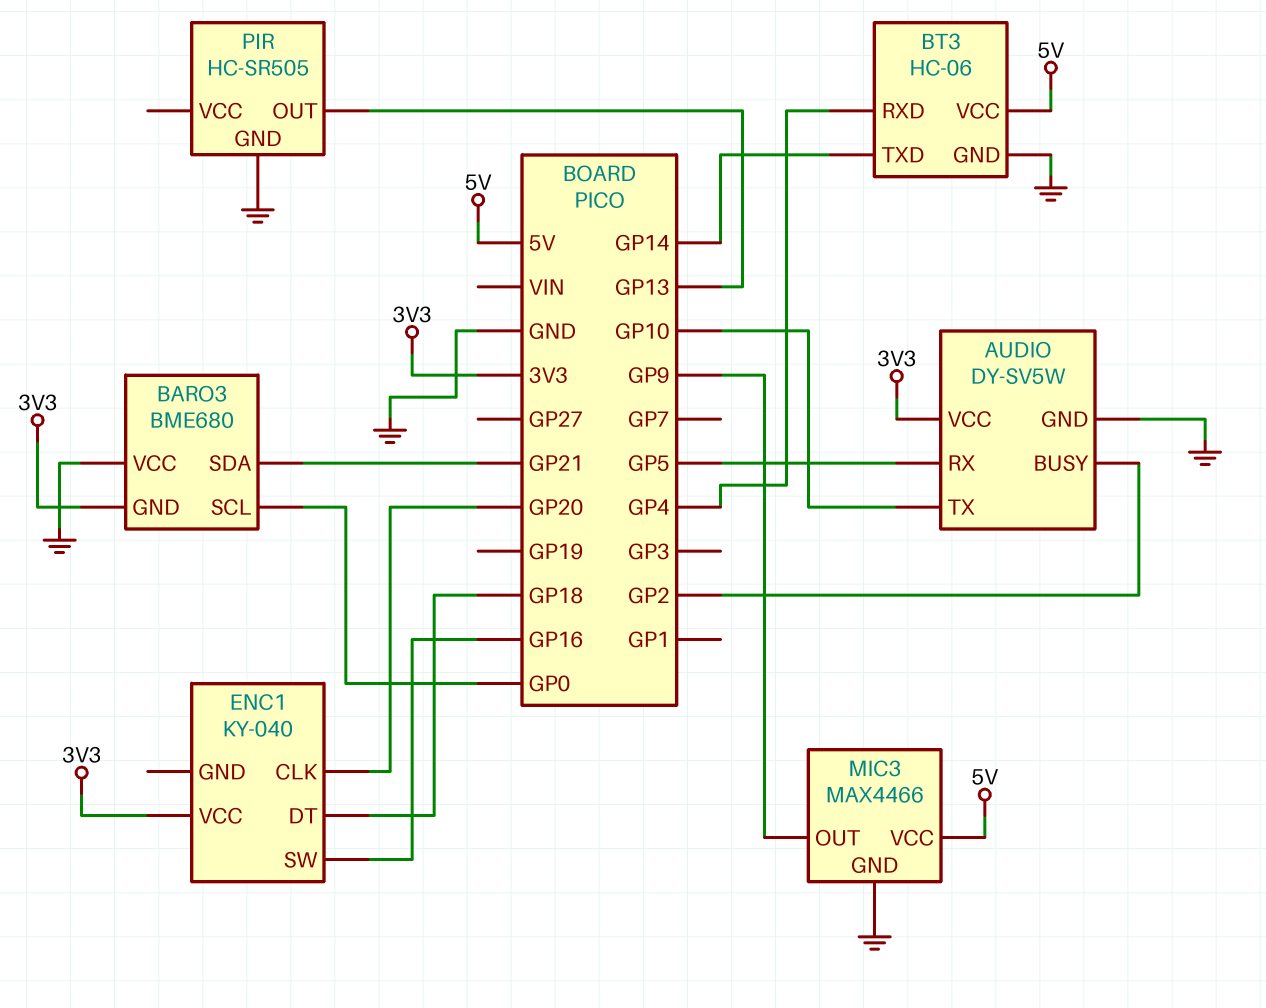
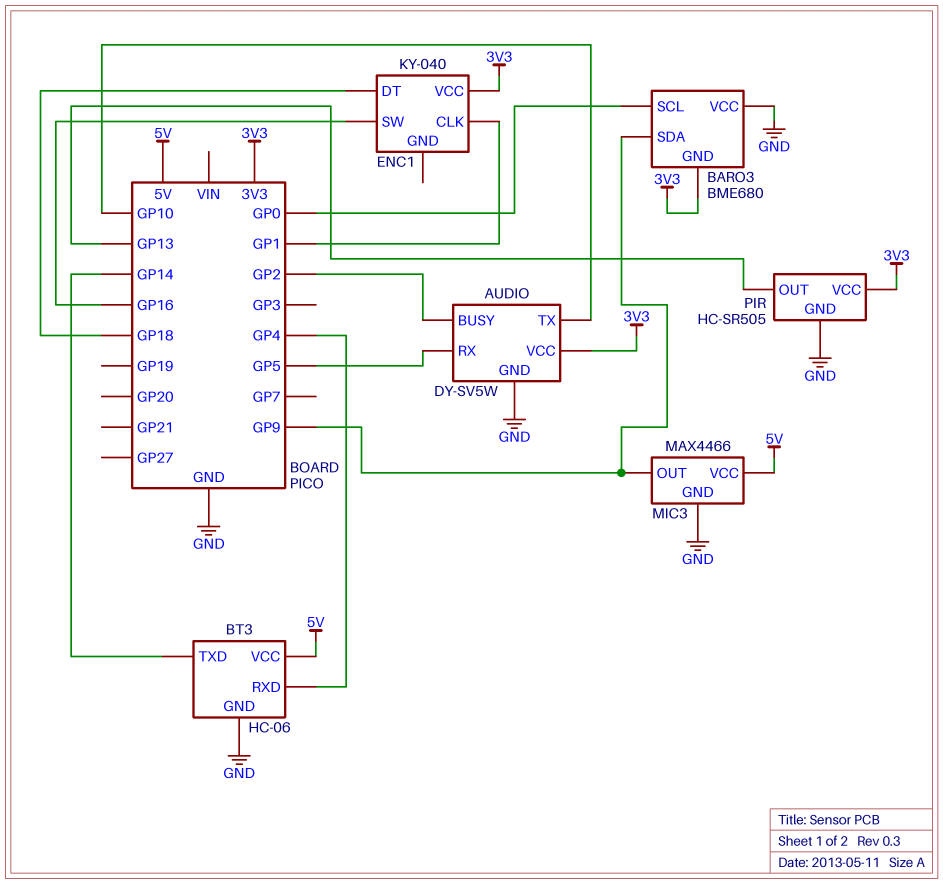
BARO3 pin SDA: GP21 -> GP9
ENC1 pin CLK: GP20 -> GP1
PIR pin VCC: none -> 3V3

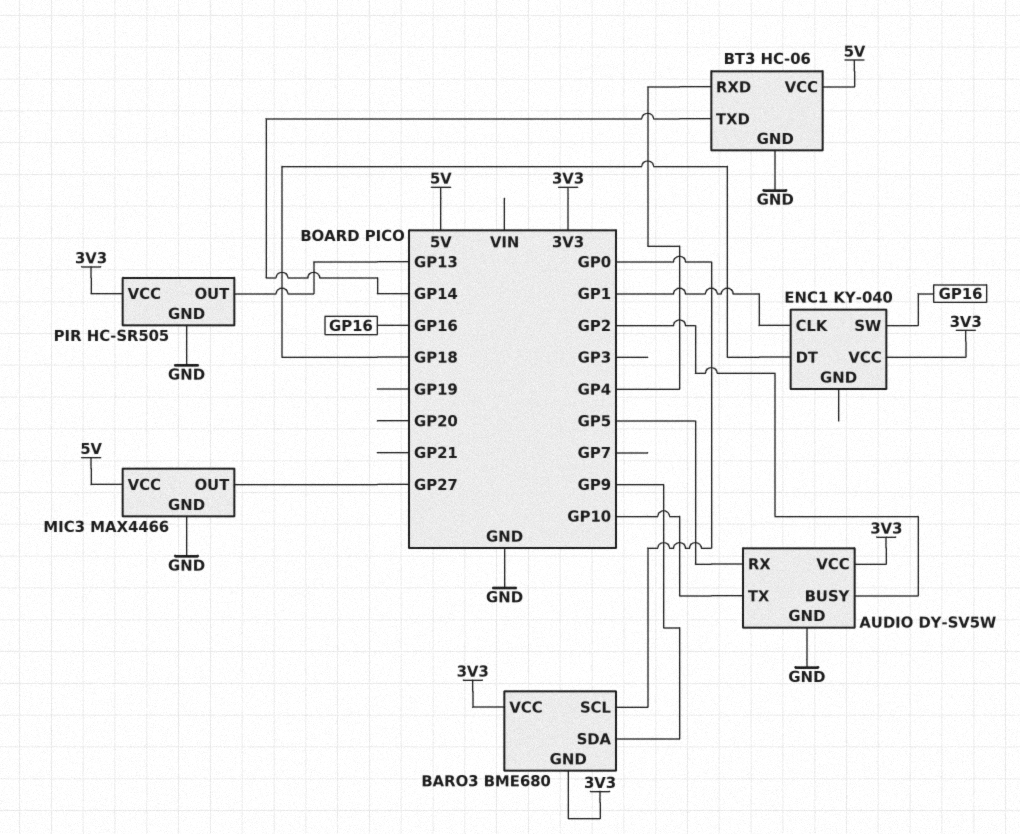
BARO3 pin VCC: GND -> 3V3
MIC3 pin OUT: GP9 -> GP27

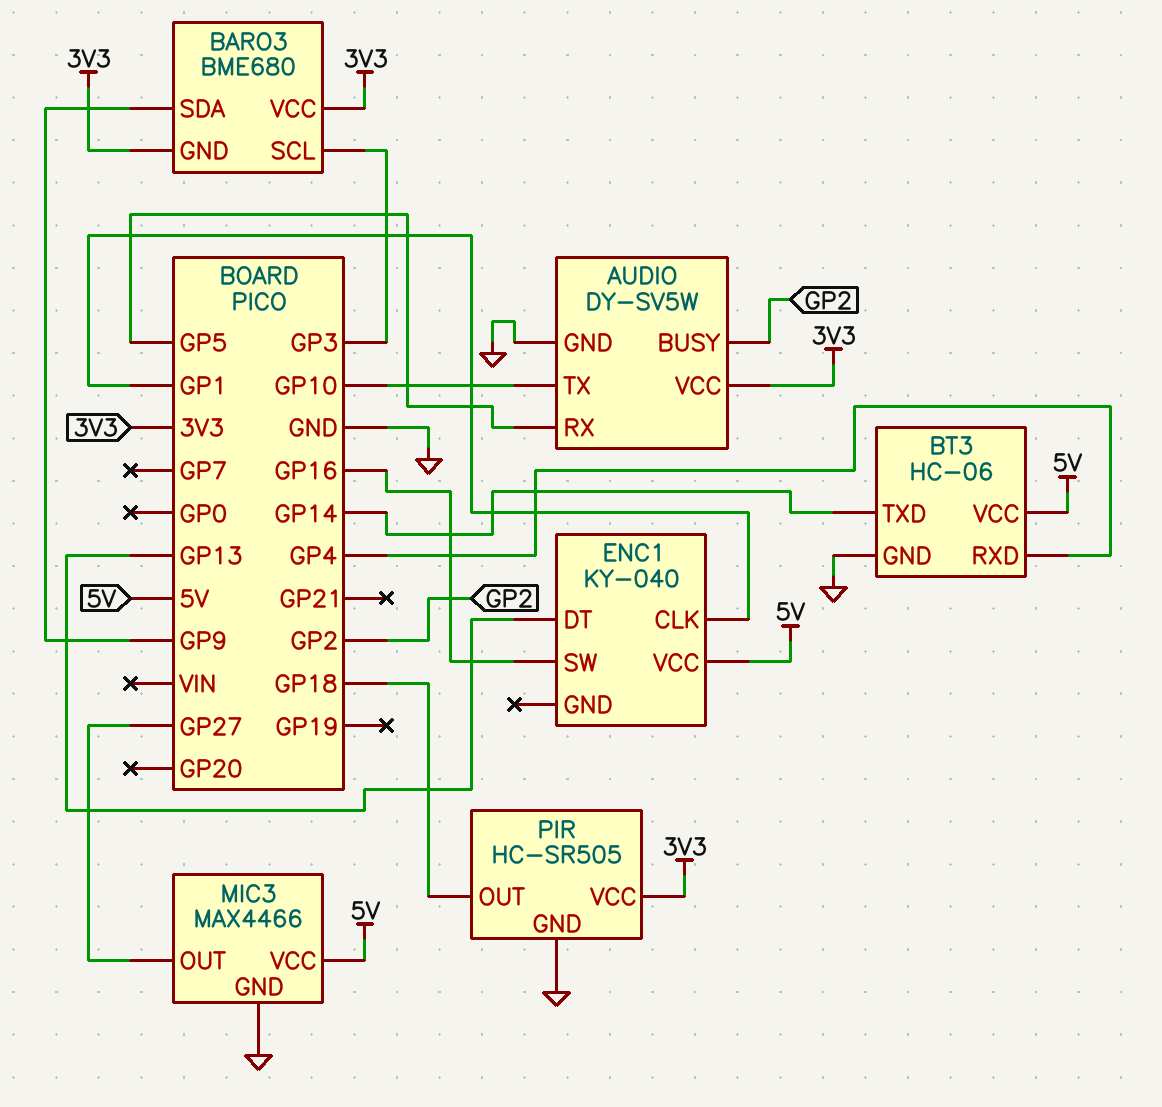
BARO3 pin SCL: GP0 -> GP3
ENC1 pin DT: GP18 -> GP13
ENC1 pin VCC: 3V3 -> 5V
PIR pin OUT: GP13 -> GP18

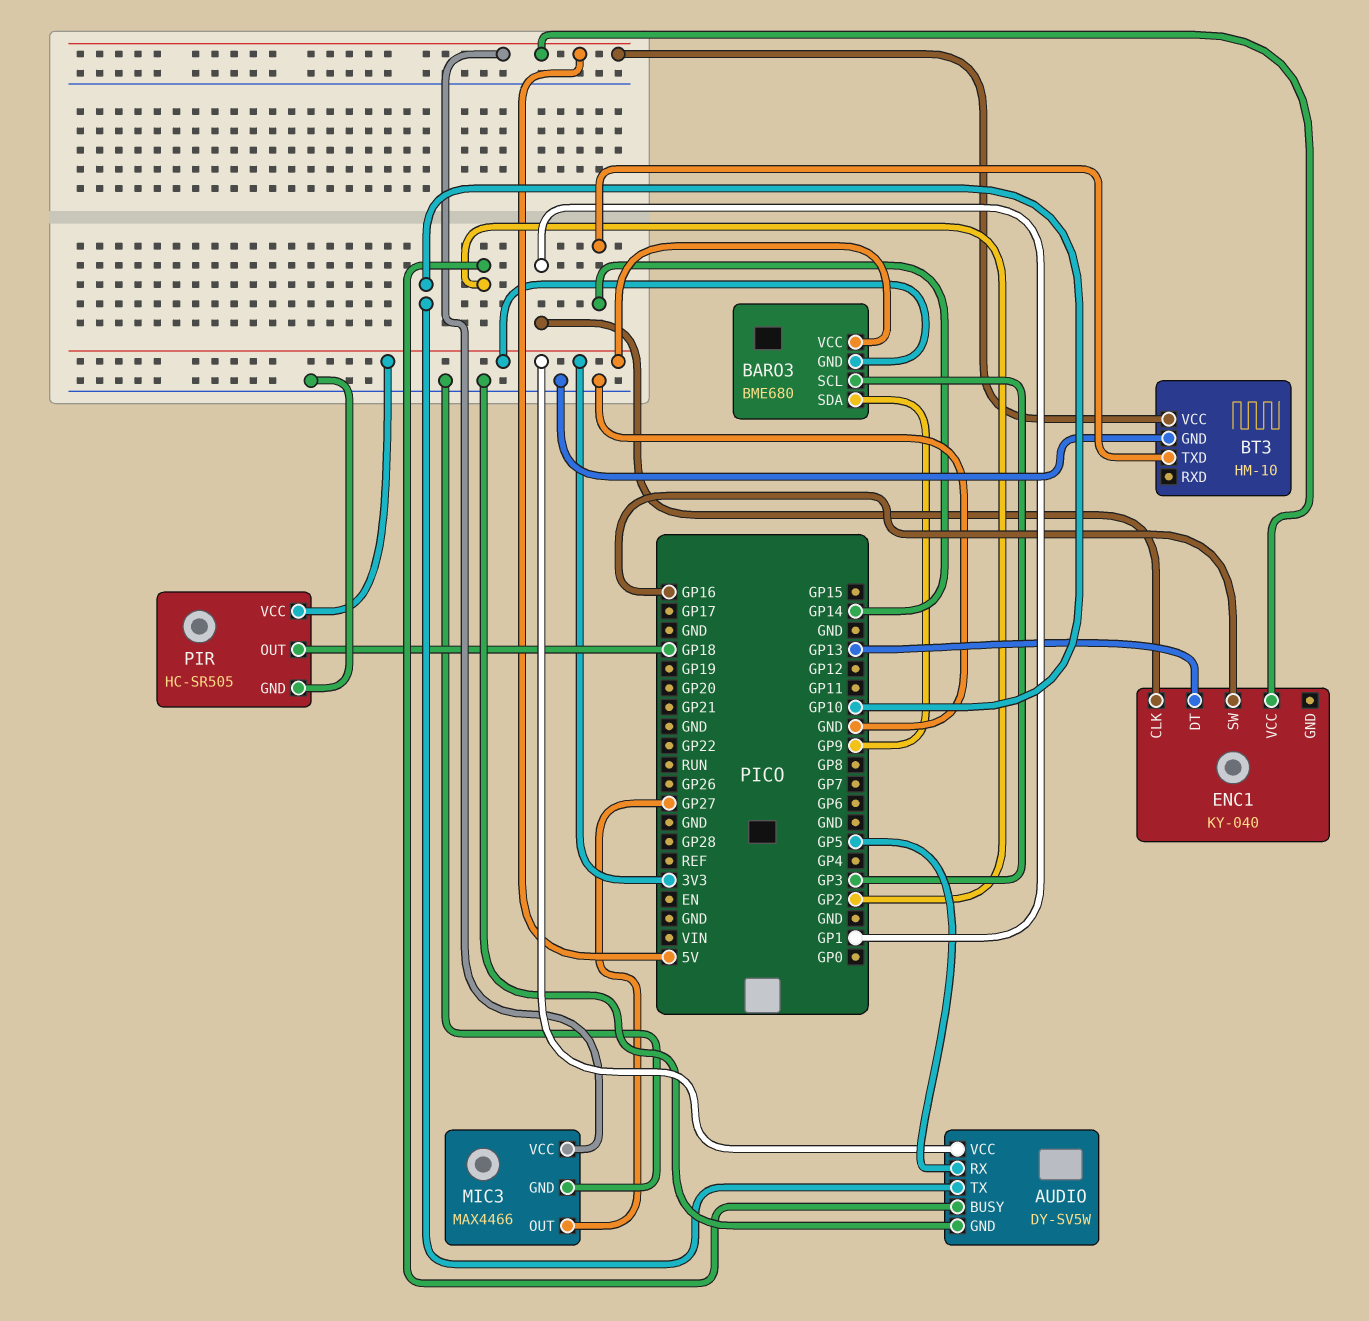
BT3: HC-06 -> HM-10
BT3 pin RXD: GP4 -> none

